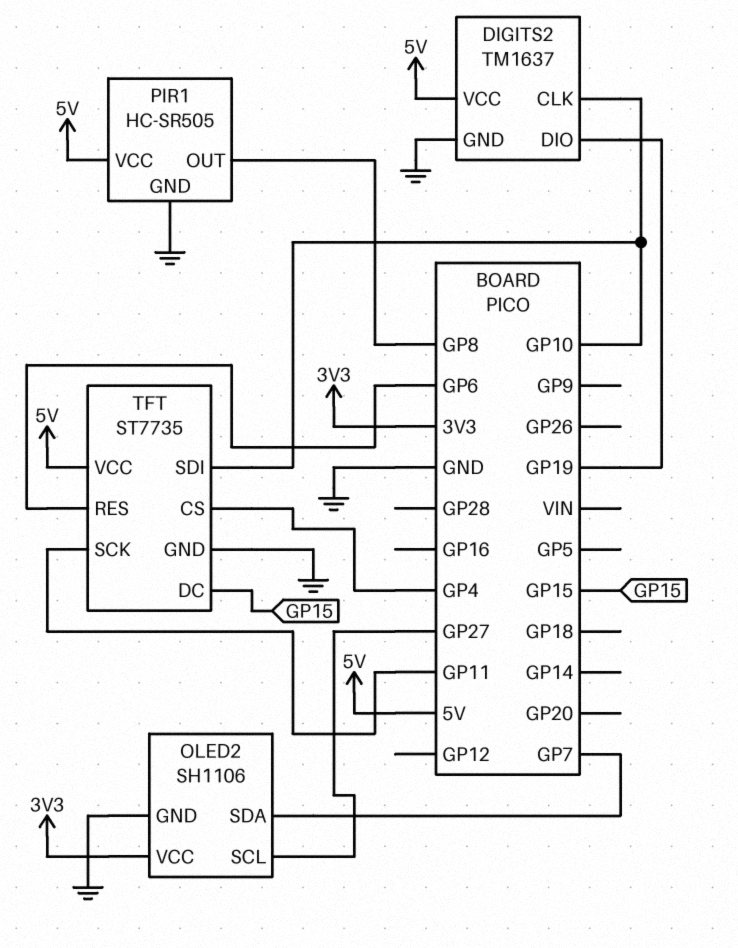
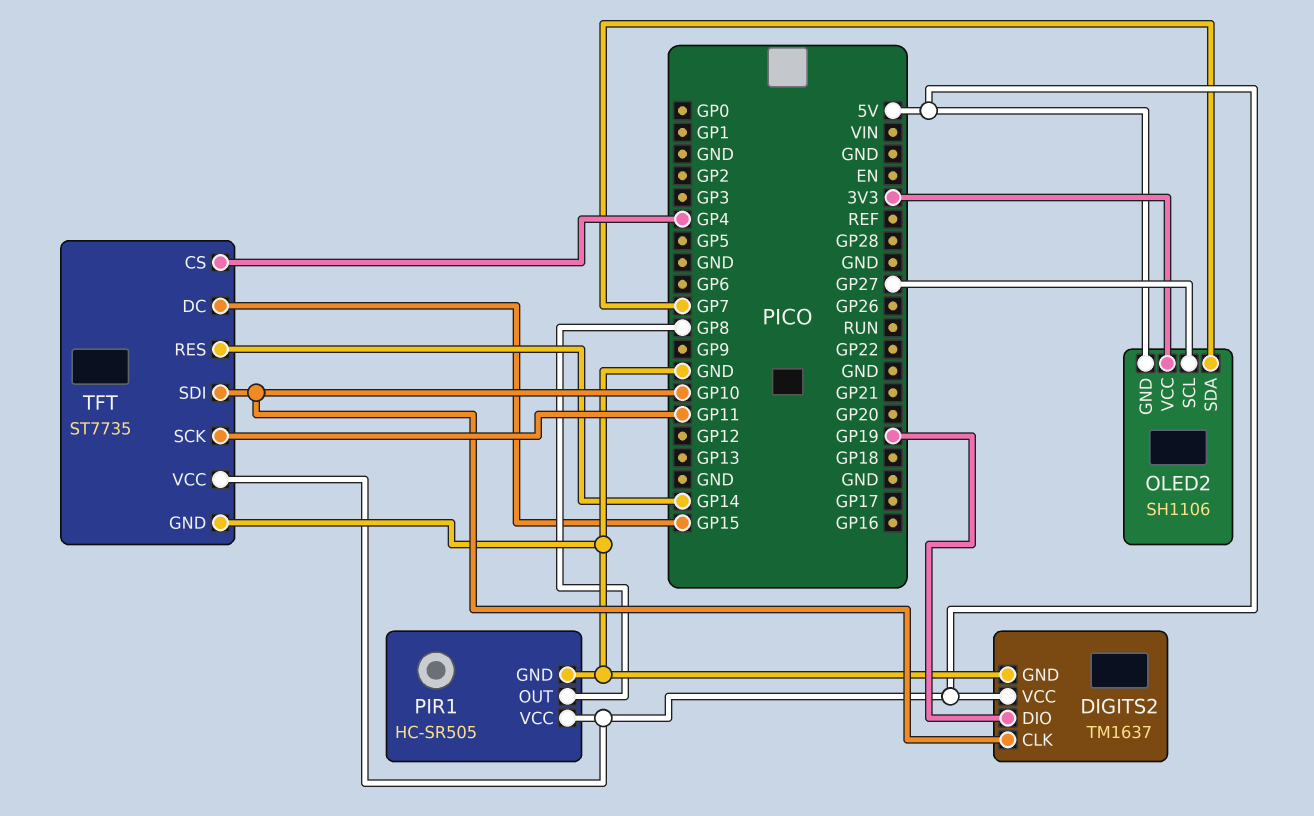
OLED2 pin GND: GND -> 5V
TFT pin RES: GP6 -> GP14

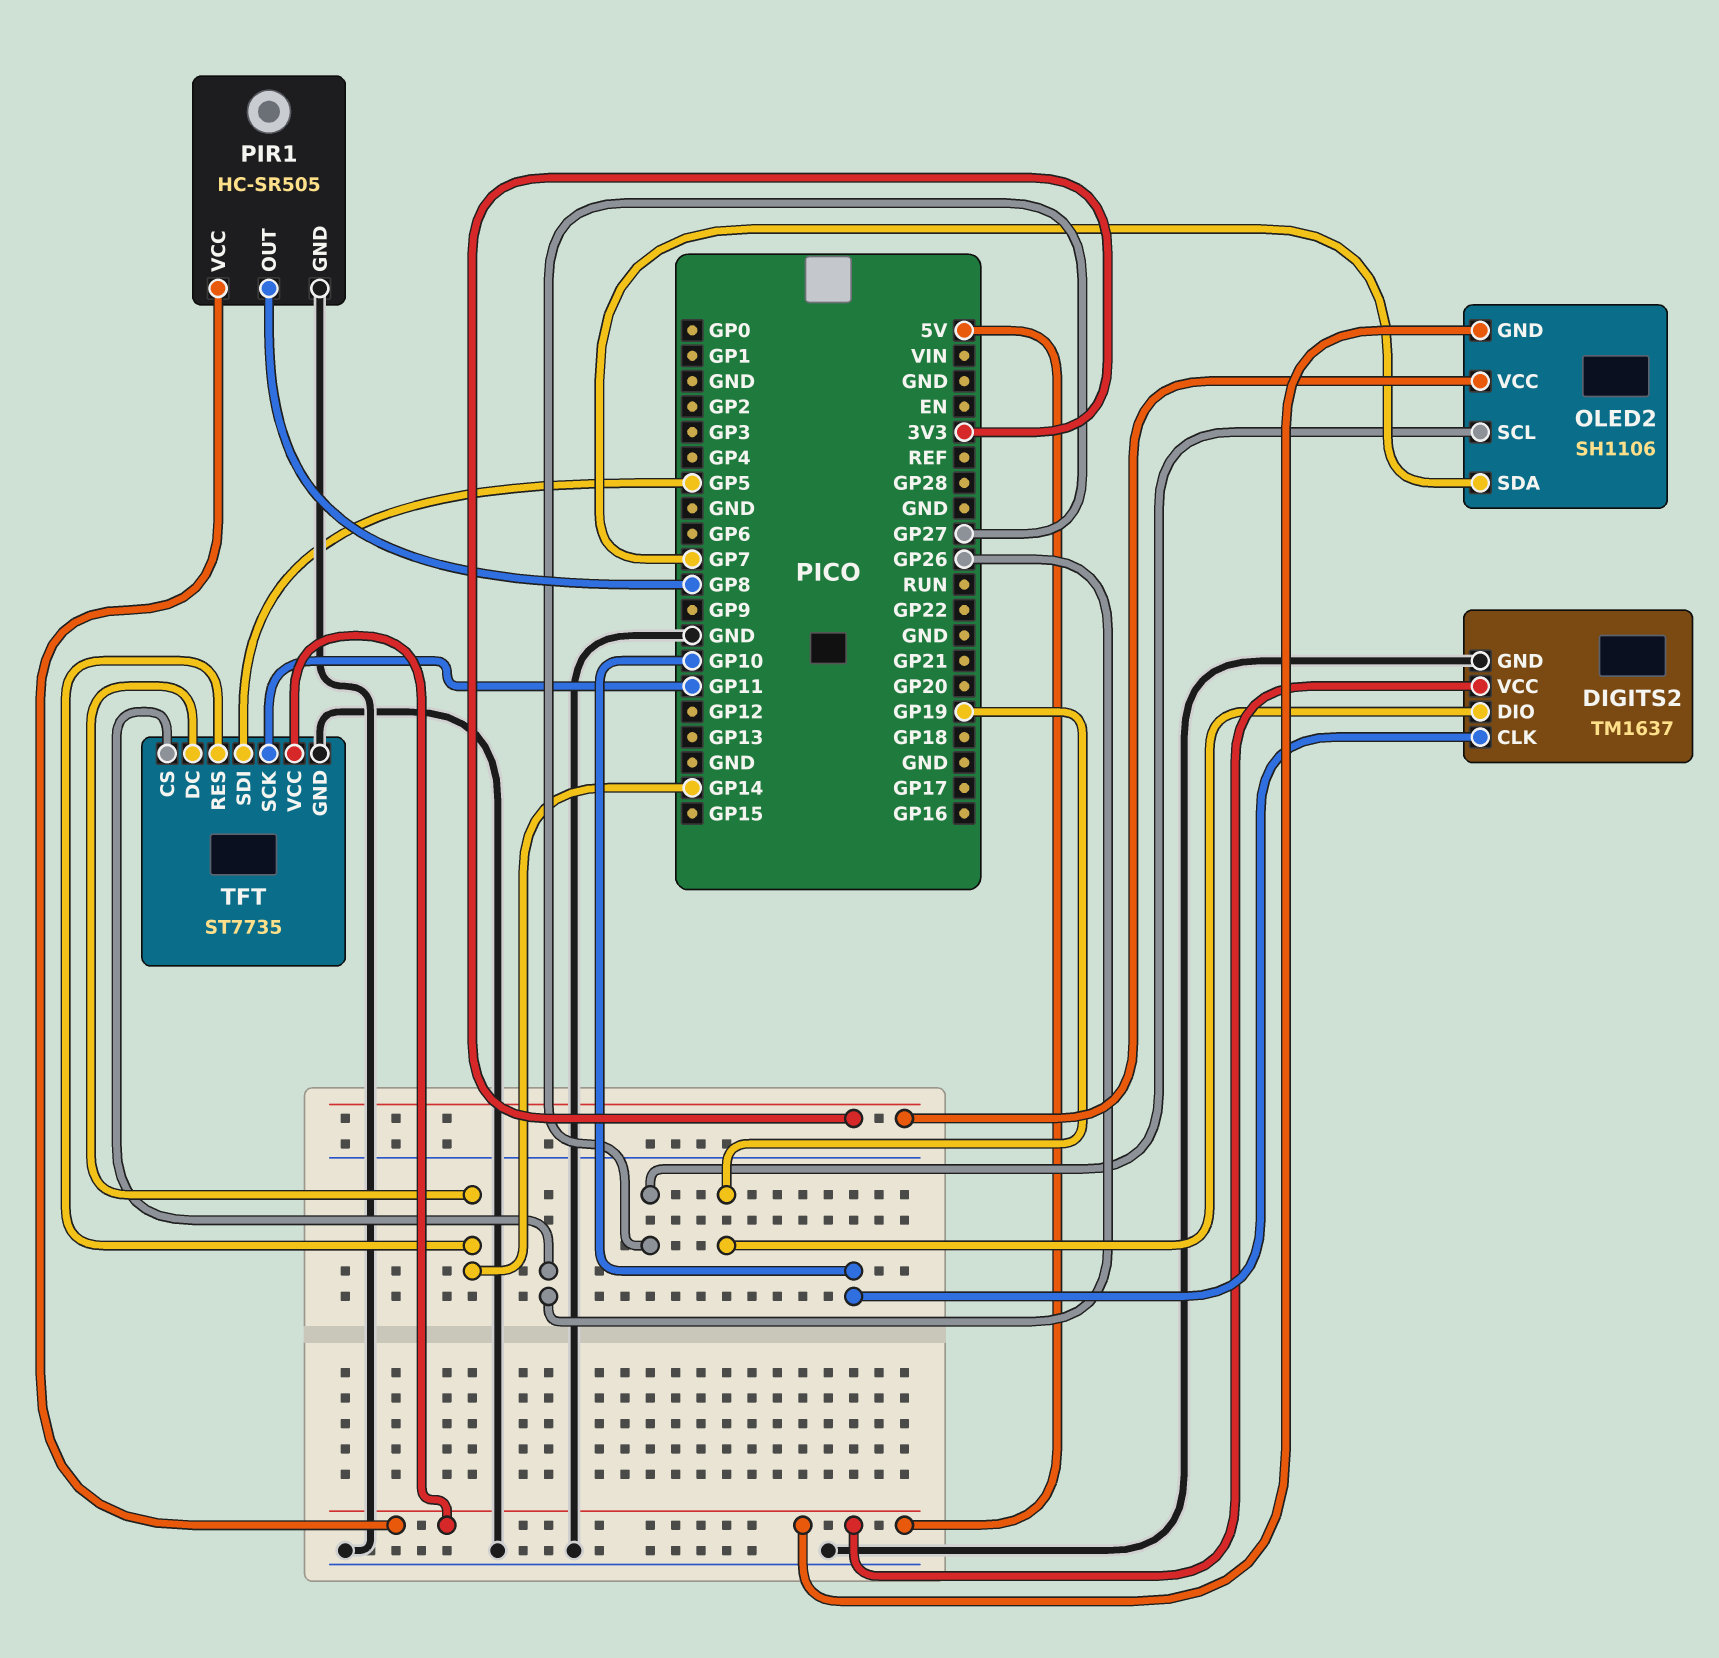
TFT pin CS: GP4 -> GP26
TFT pin DC: GP15 -> GP14
TFT pin SDI: GP10 -> GP5

